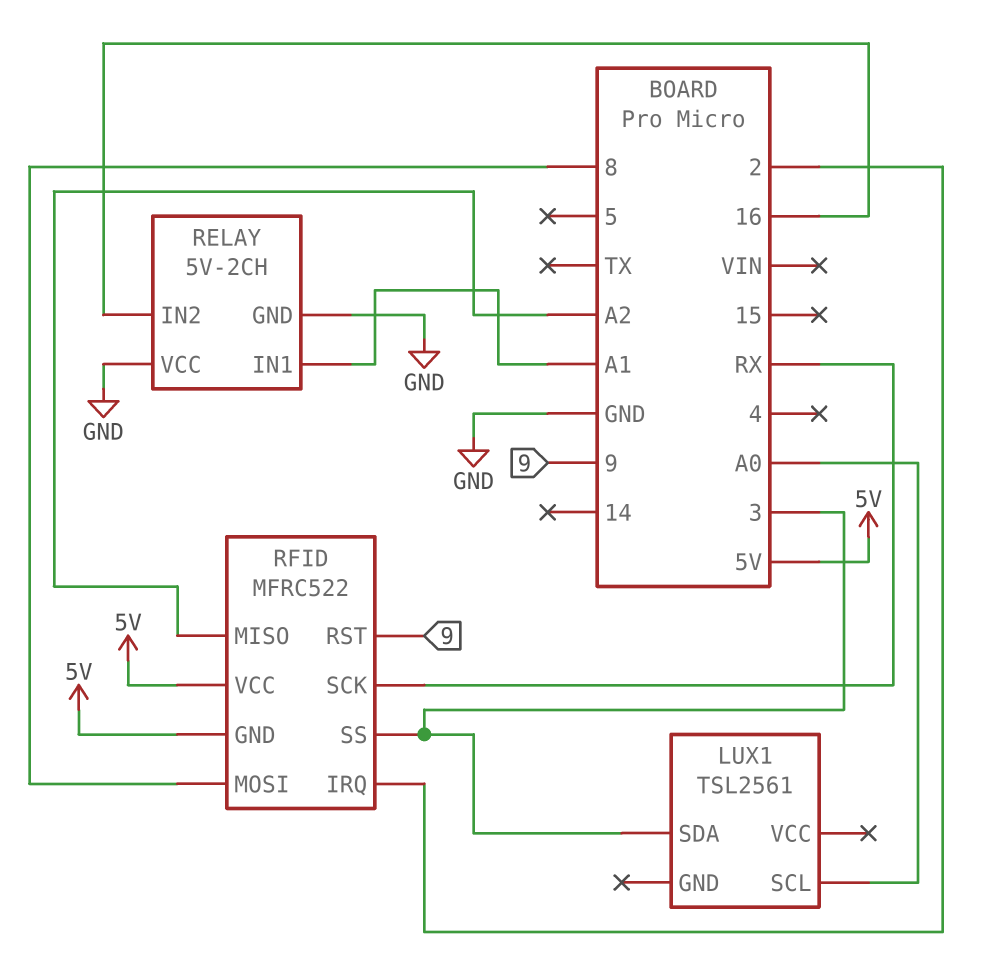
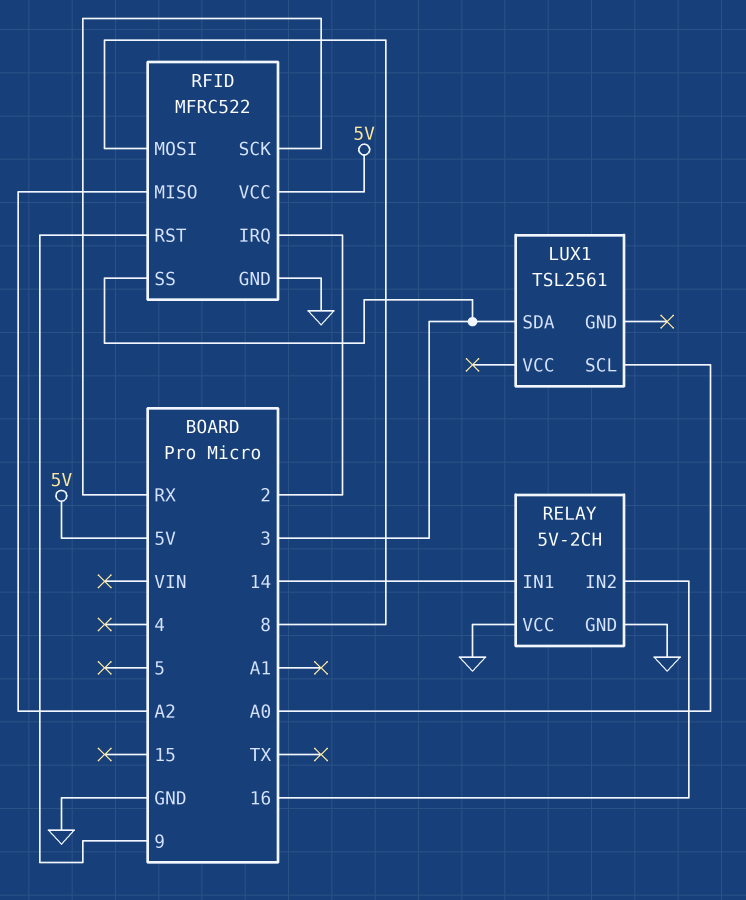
RELAY pin IN1: A1 -> 14
RFID pin GND: 5V -> GND

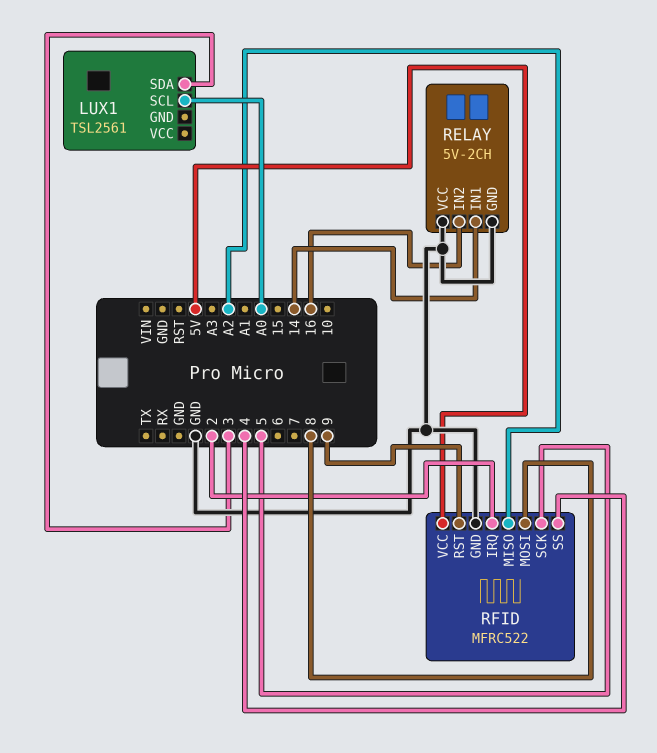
RFID pin SCK: RX -> 5
RFID pin SS: 3 -> 4

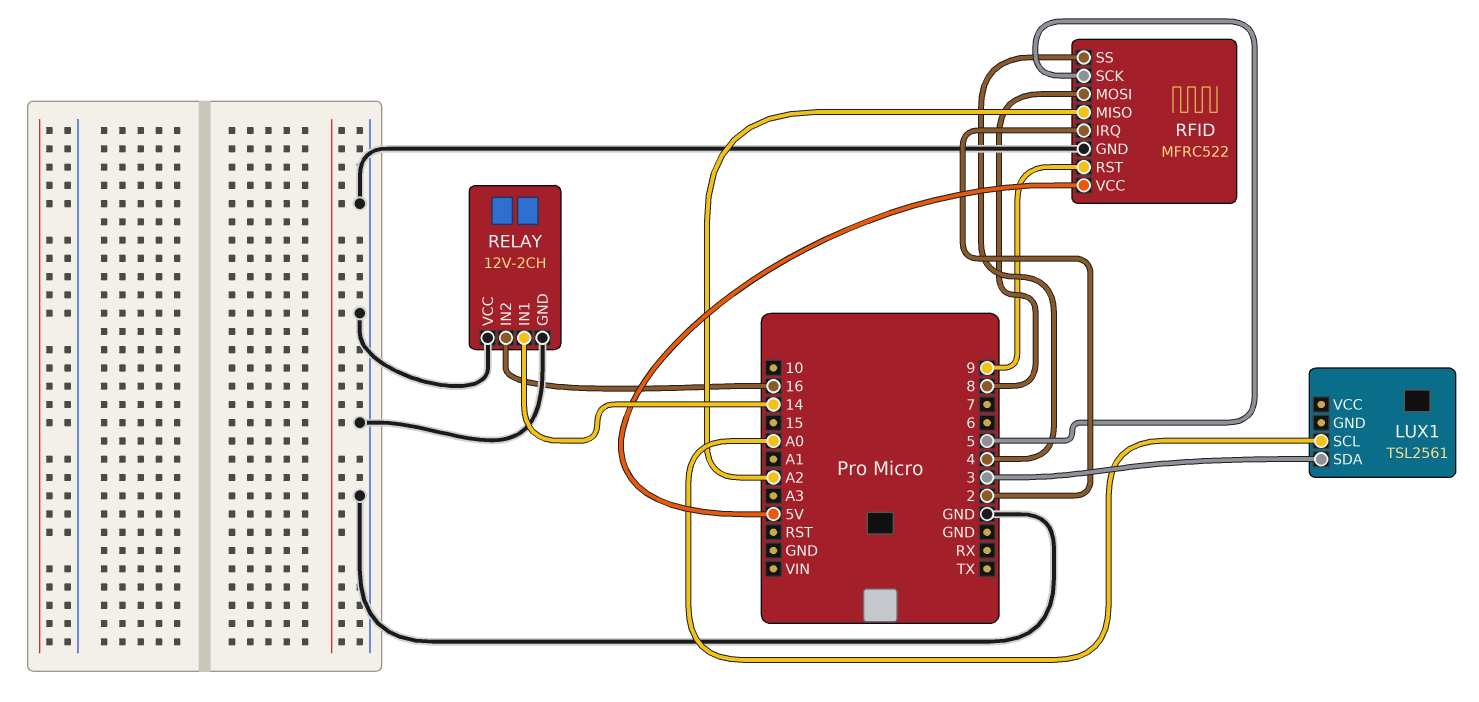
RELAY: 5V-2CH -> 12V-2CH

